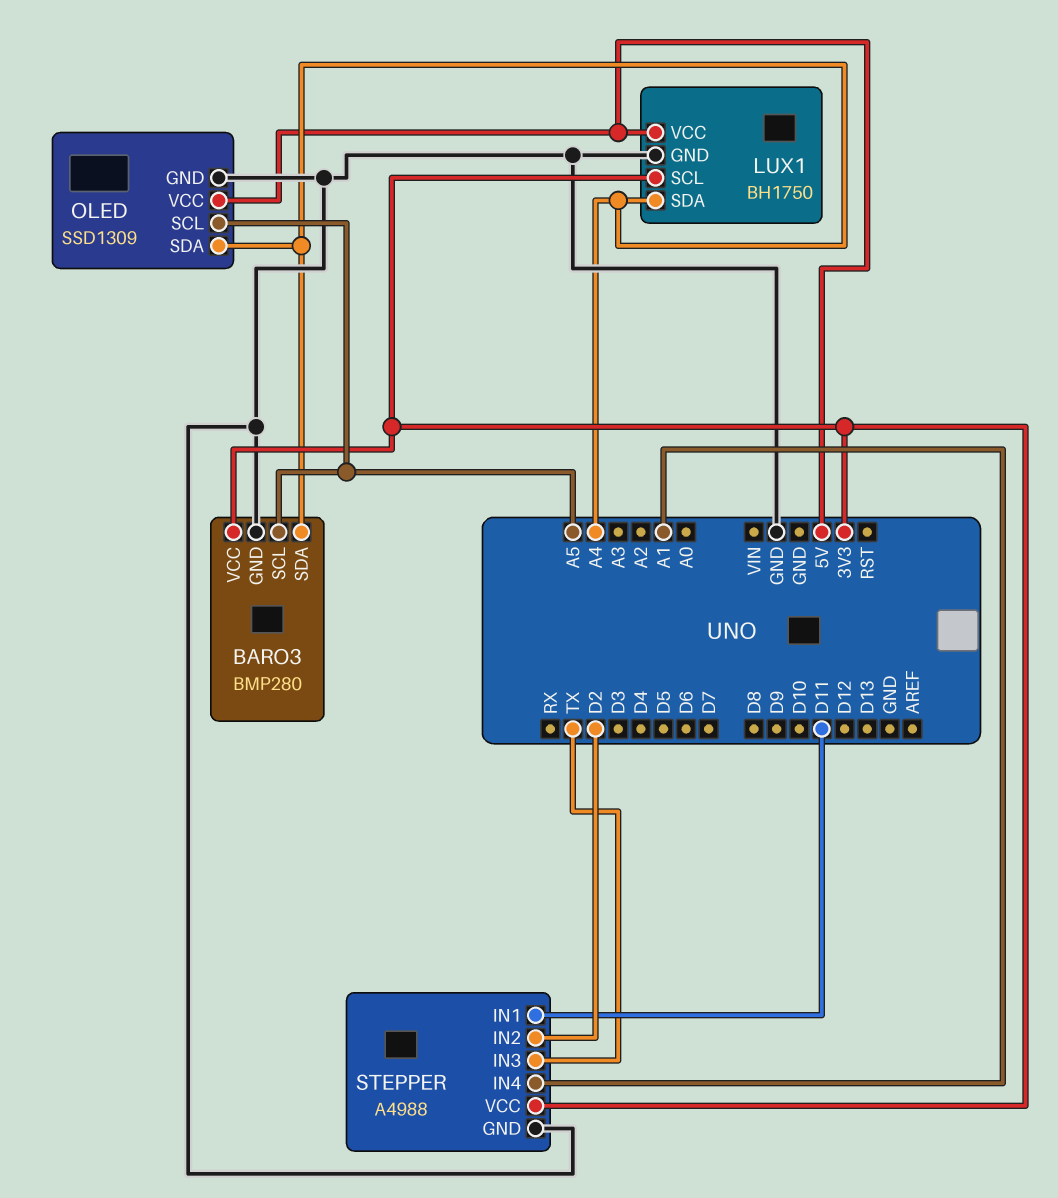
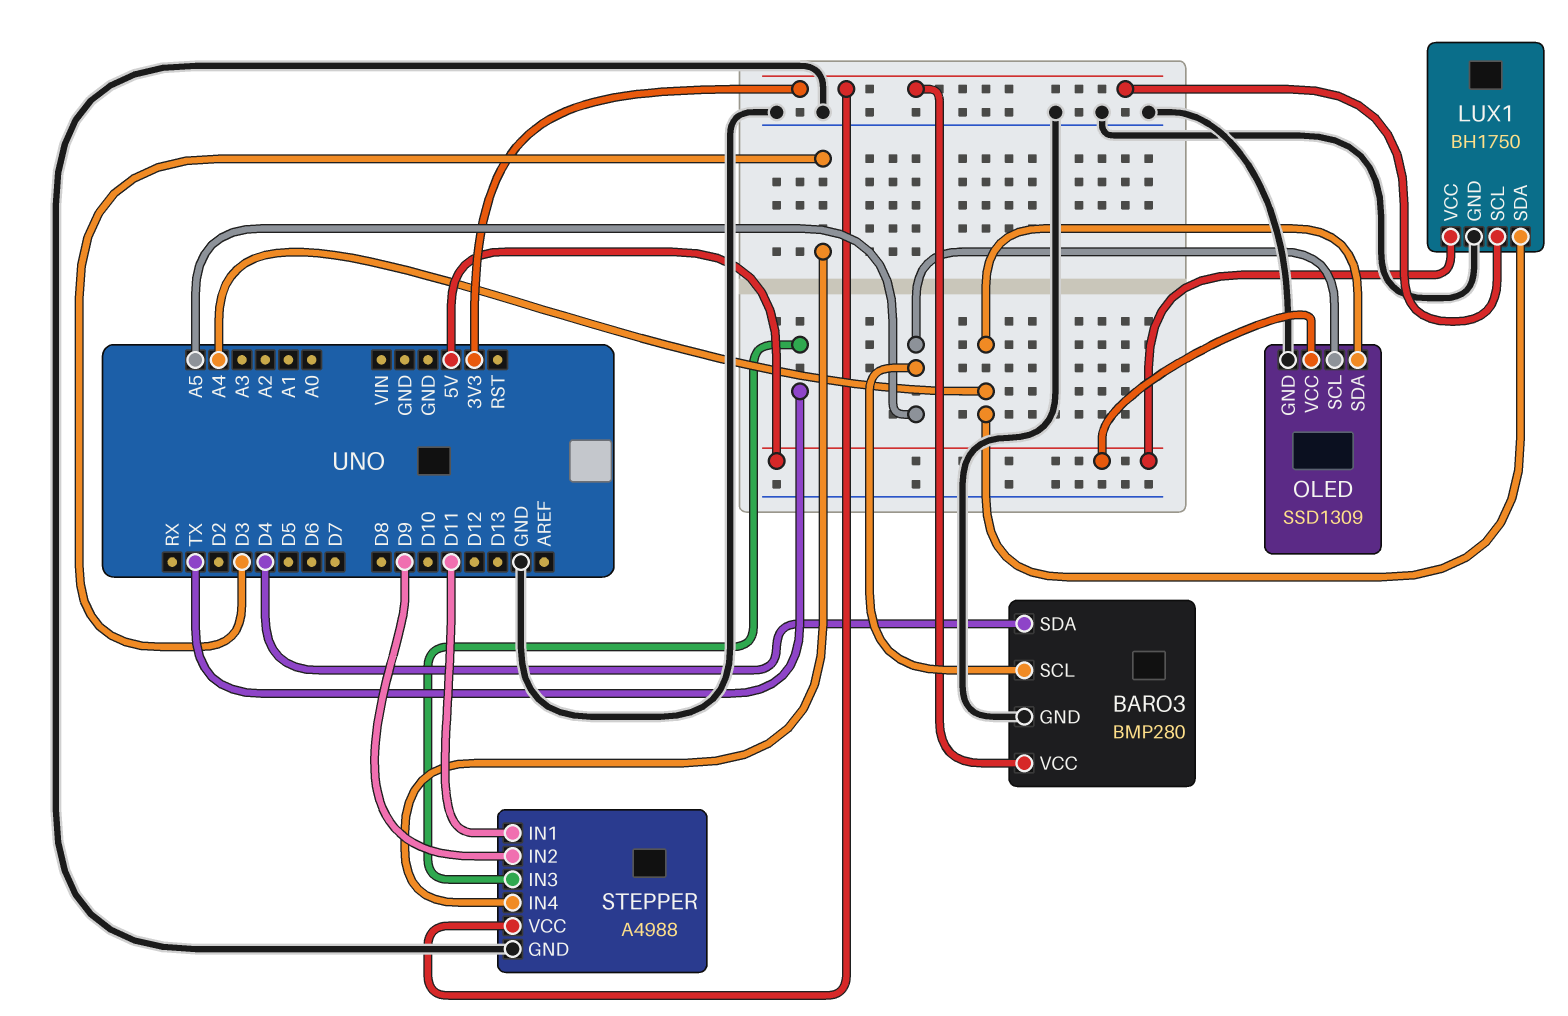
BARO3 pin SDA: A4 -> D4
STEPPER pin IN2: D2 -> D9
STEPPER pin IN4: A1 -> D3

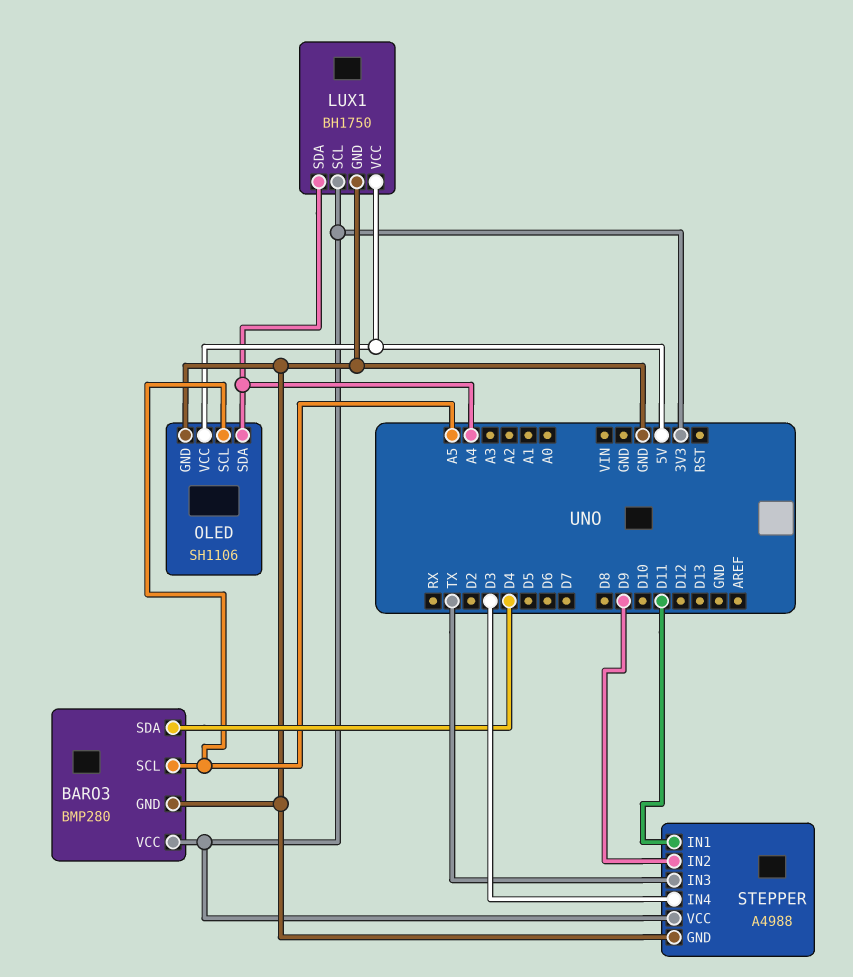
OLED: SSD1309 -> SH1106

